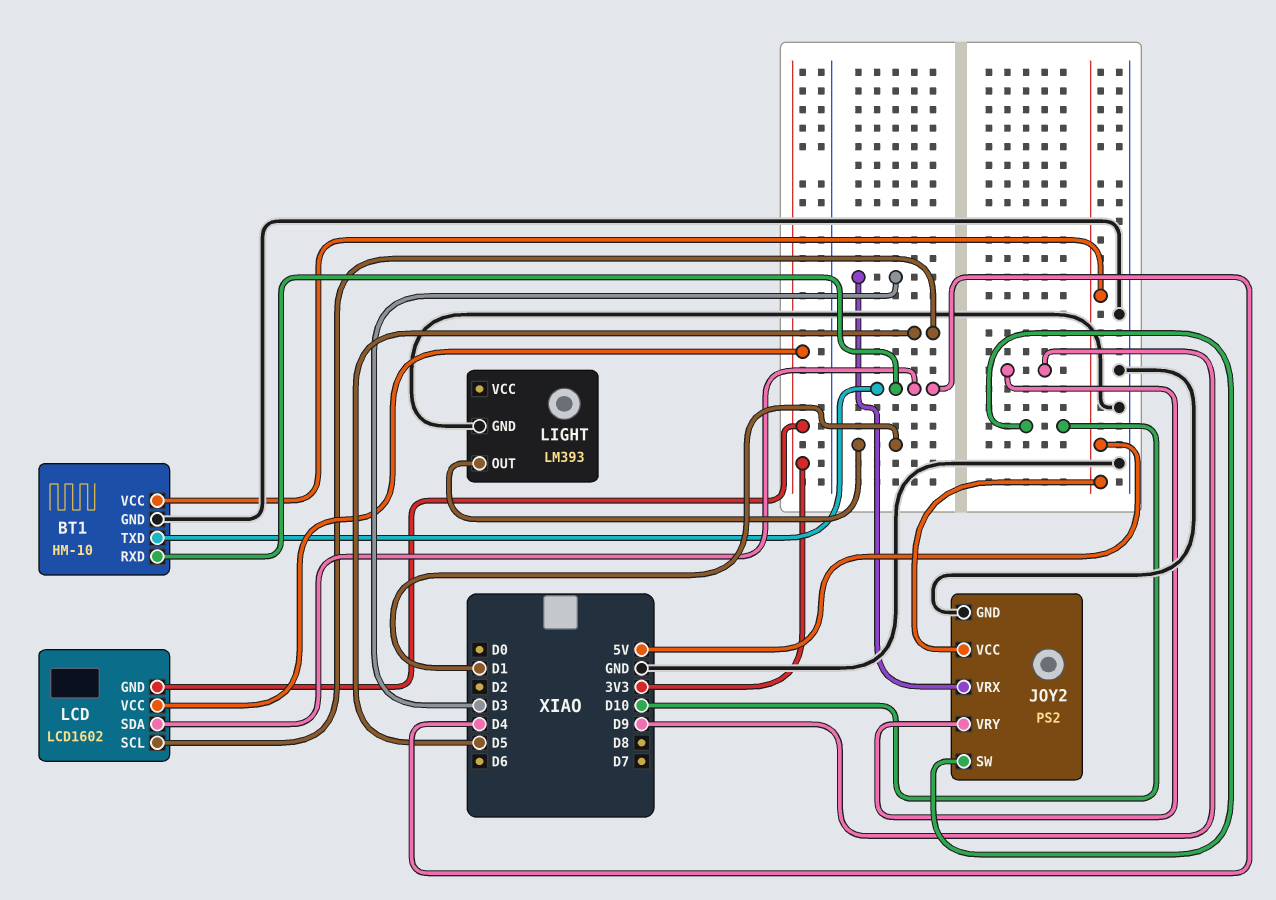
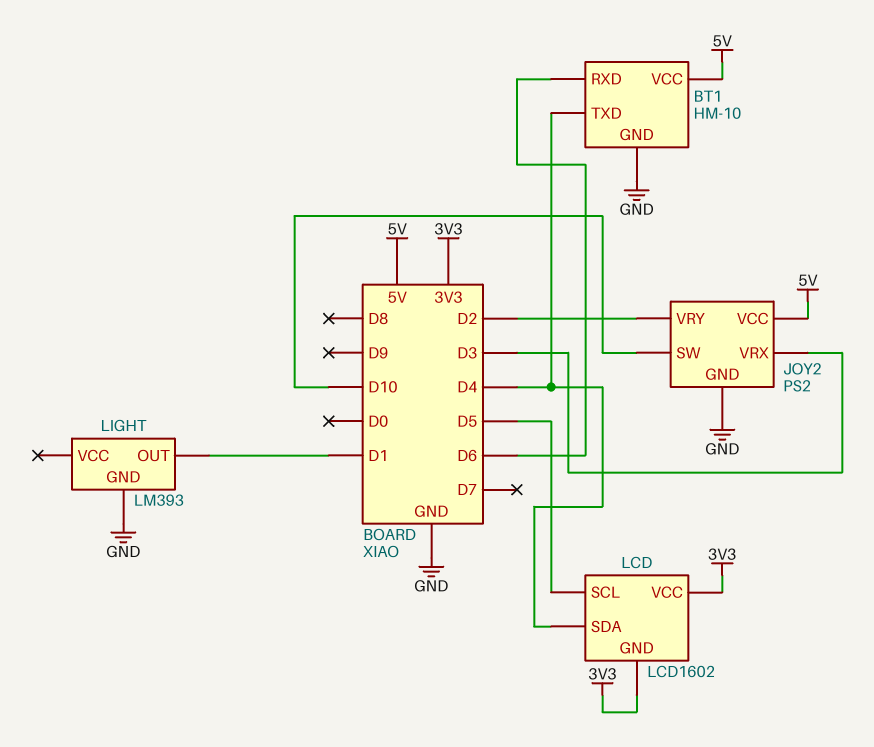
BT1 pin RXD: D4 -> D6
JOY2 pin VRY: D9 -> D2

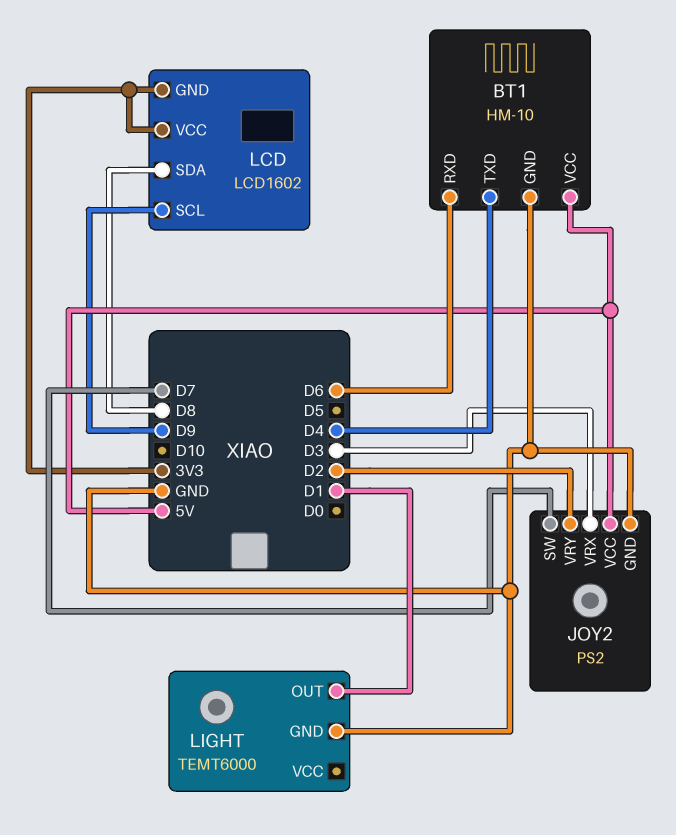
JOY2 pin SW: D10 -> D7
LCD pin SCL: D5 -> D9
LCD pin SDA: D4 -> D8
LIGHT: LM393 -> TEMT6000

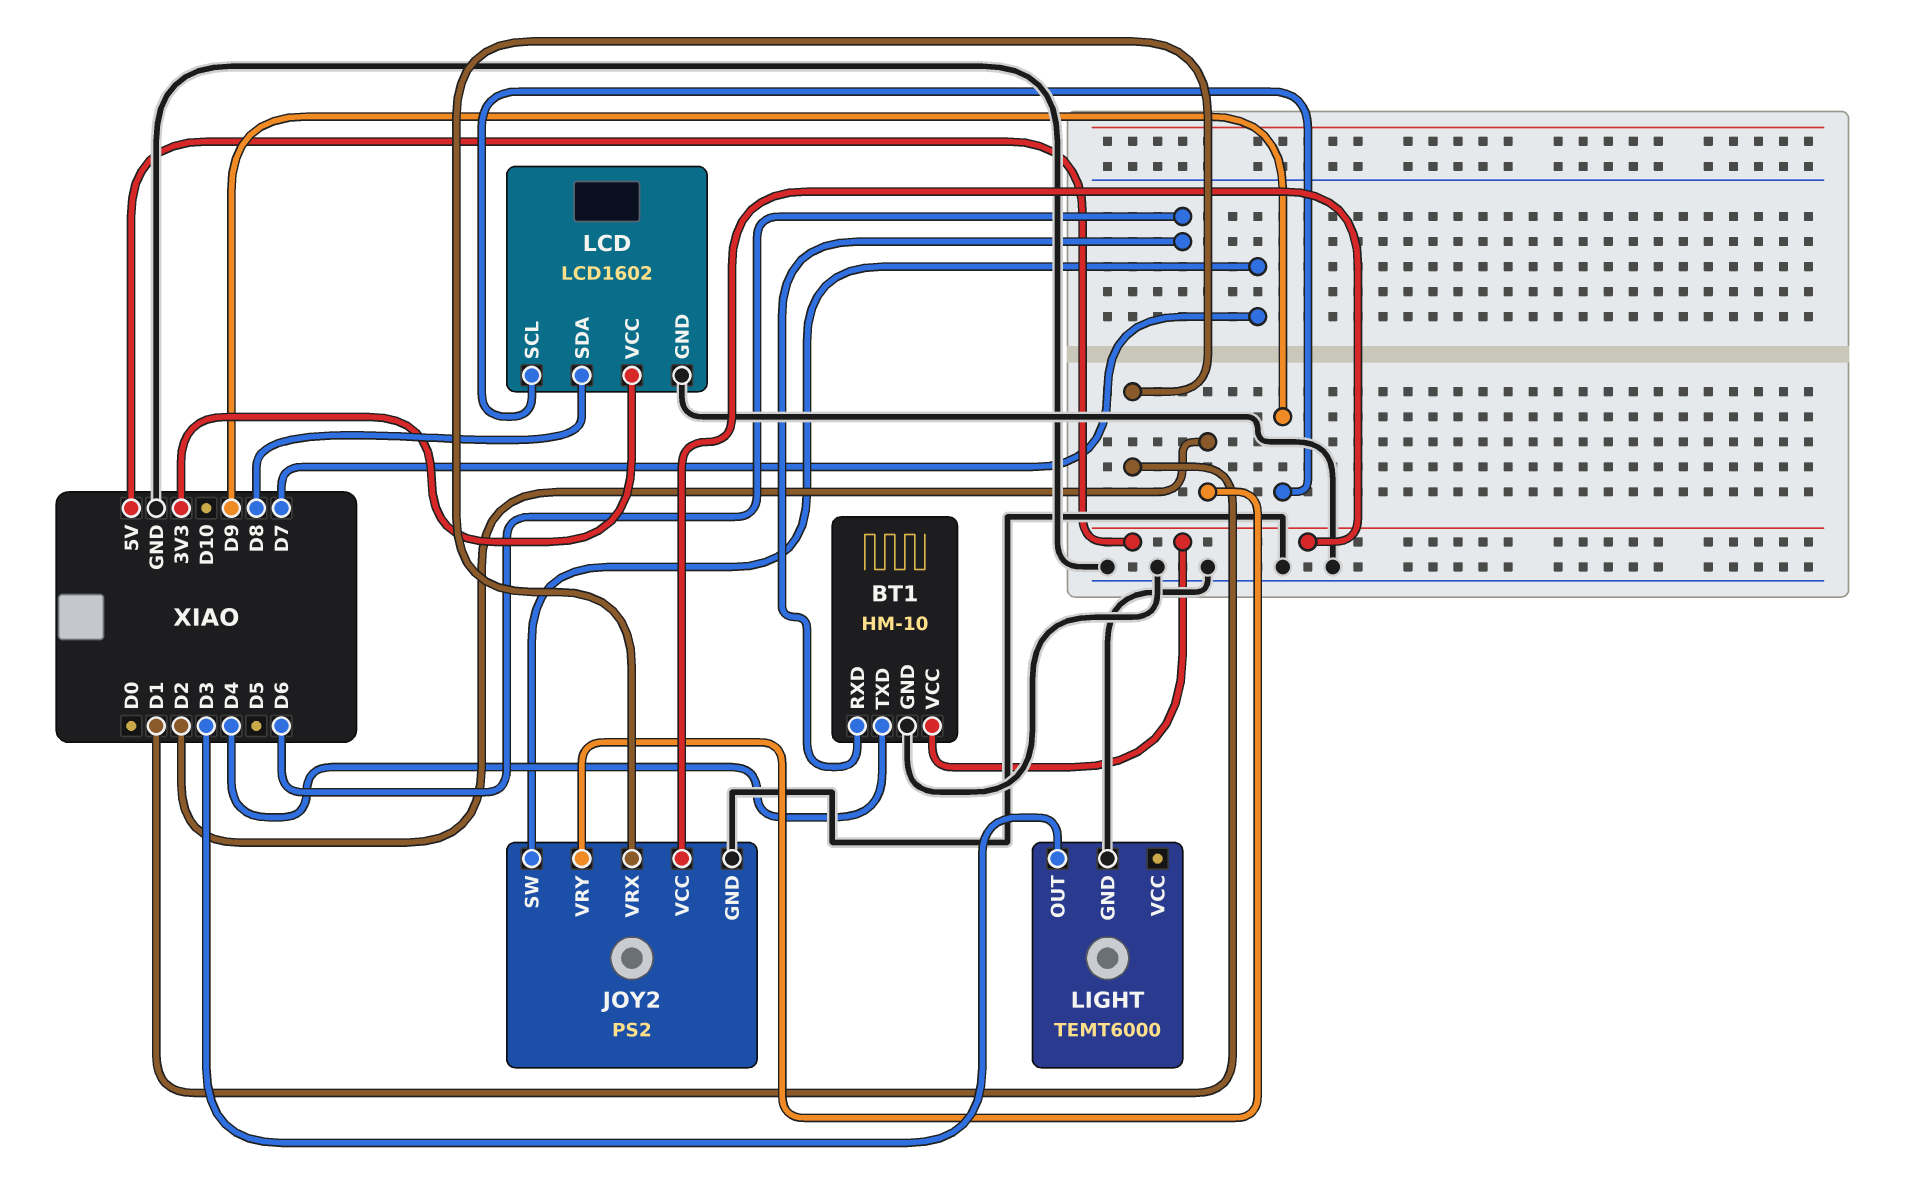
JOY2 pin VRX: D3 -> D1
LCD pin GND: 3V3 -> GND
LIGHT pin OUT: D1 -> D3

